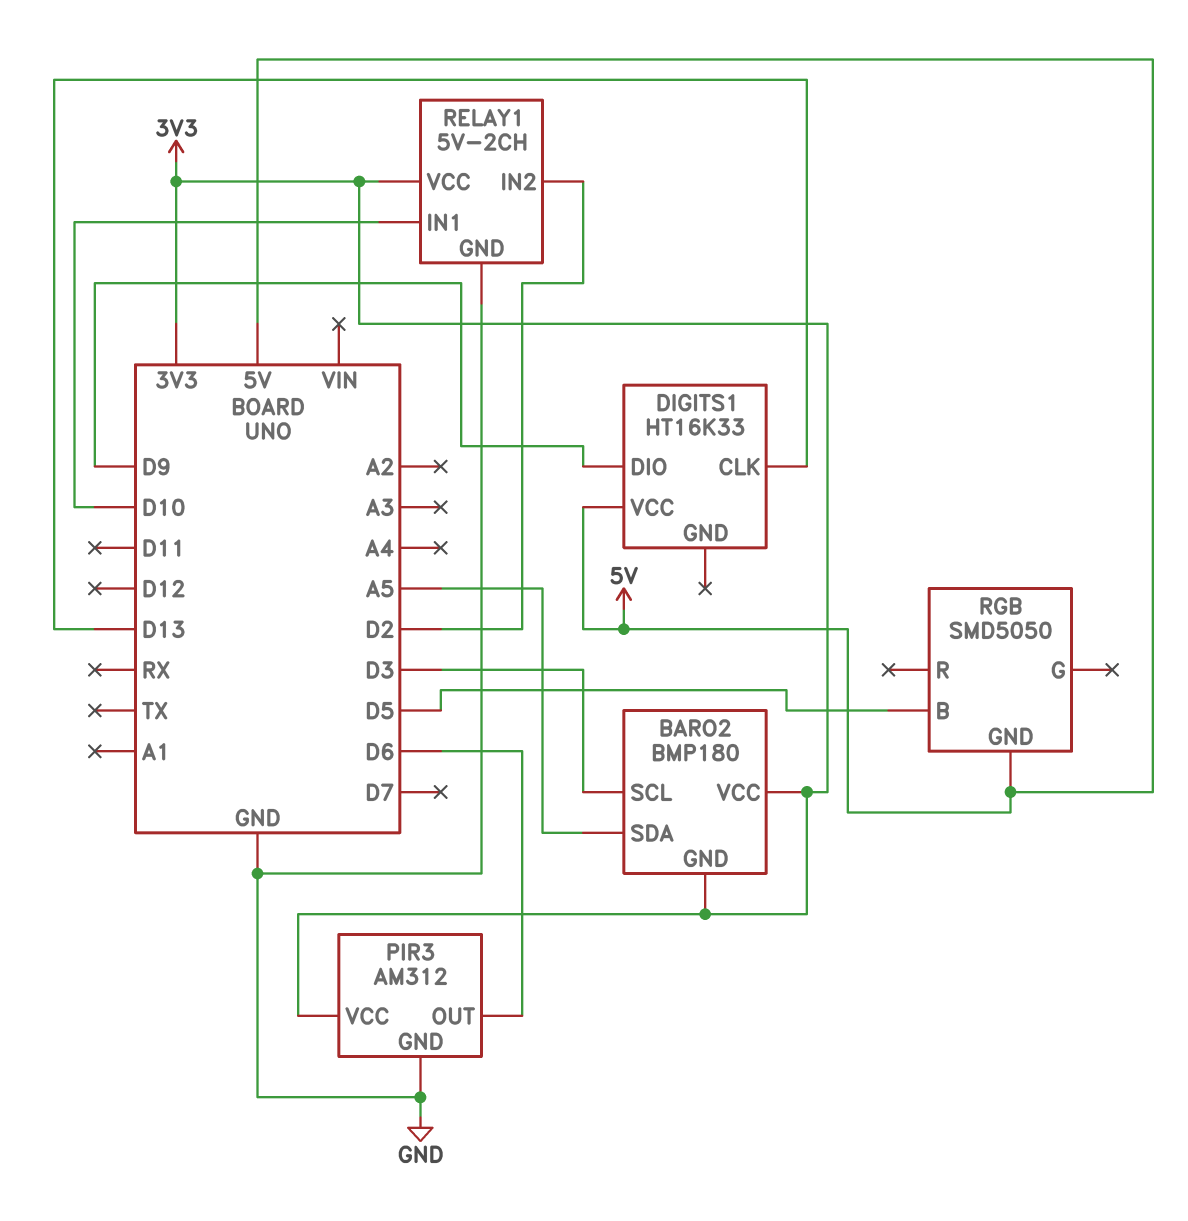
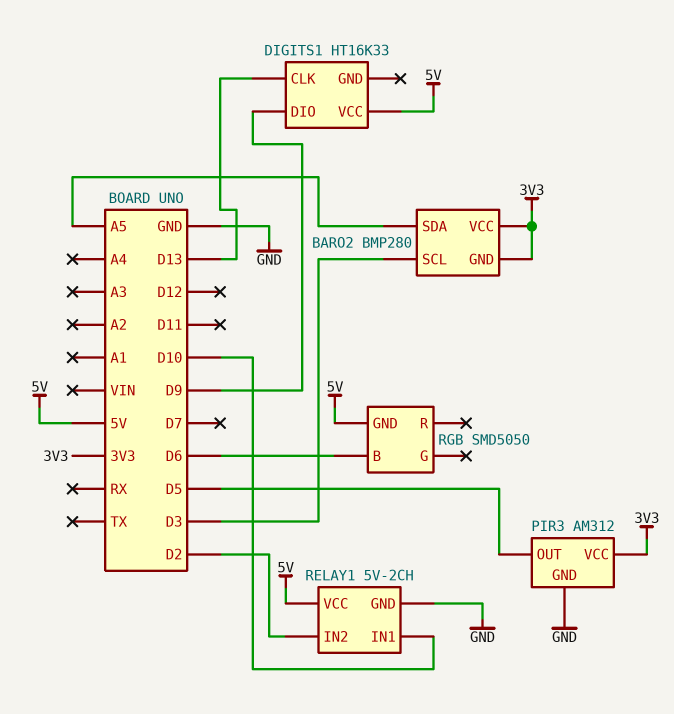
BARO2: BMP180 -> BMP280
PIR3 pin OUT: D6 -> D5
RELAY1 pin VCC: 3V3 -> 5V
RGB pin B: D5 -> D6

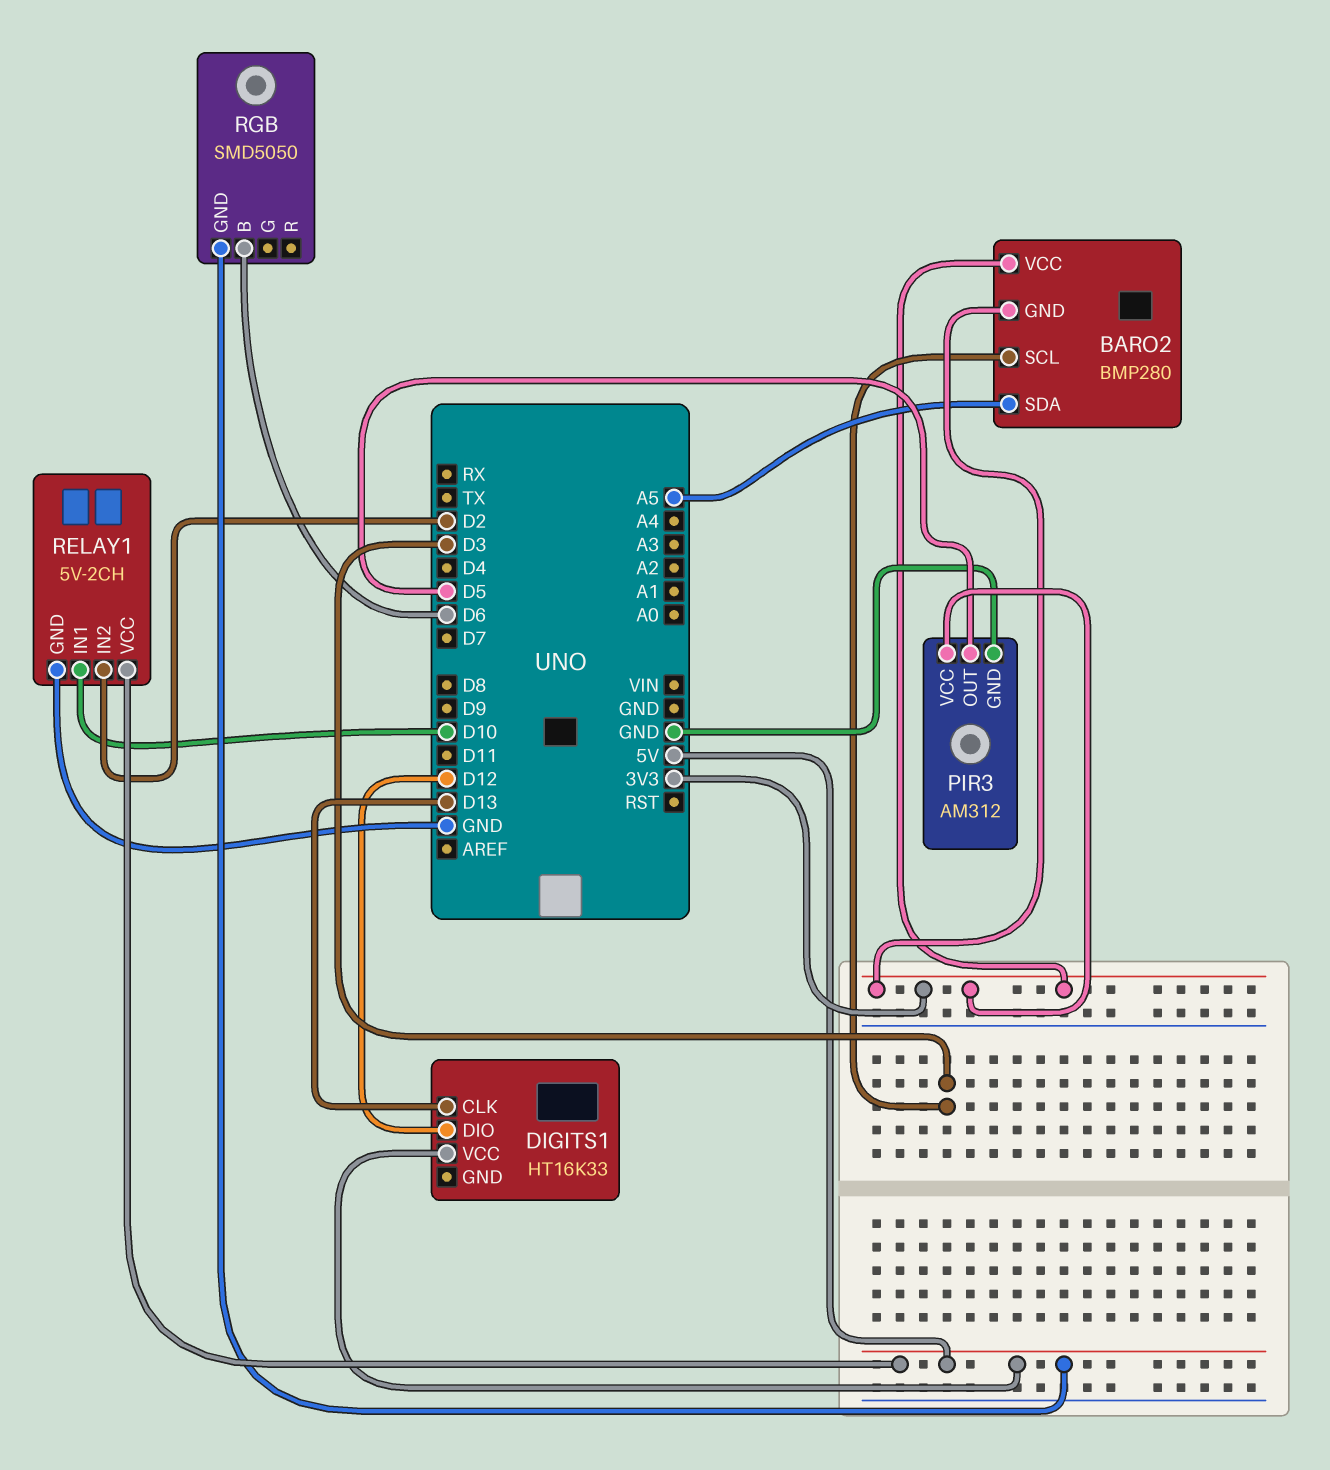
DIGITS1 pin DIO: D9 -> D12

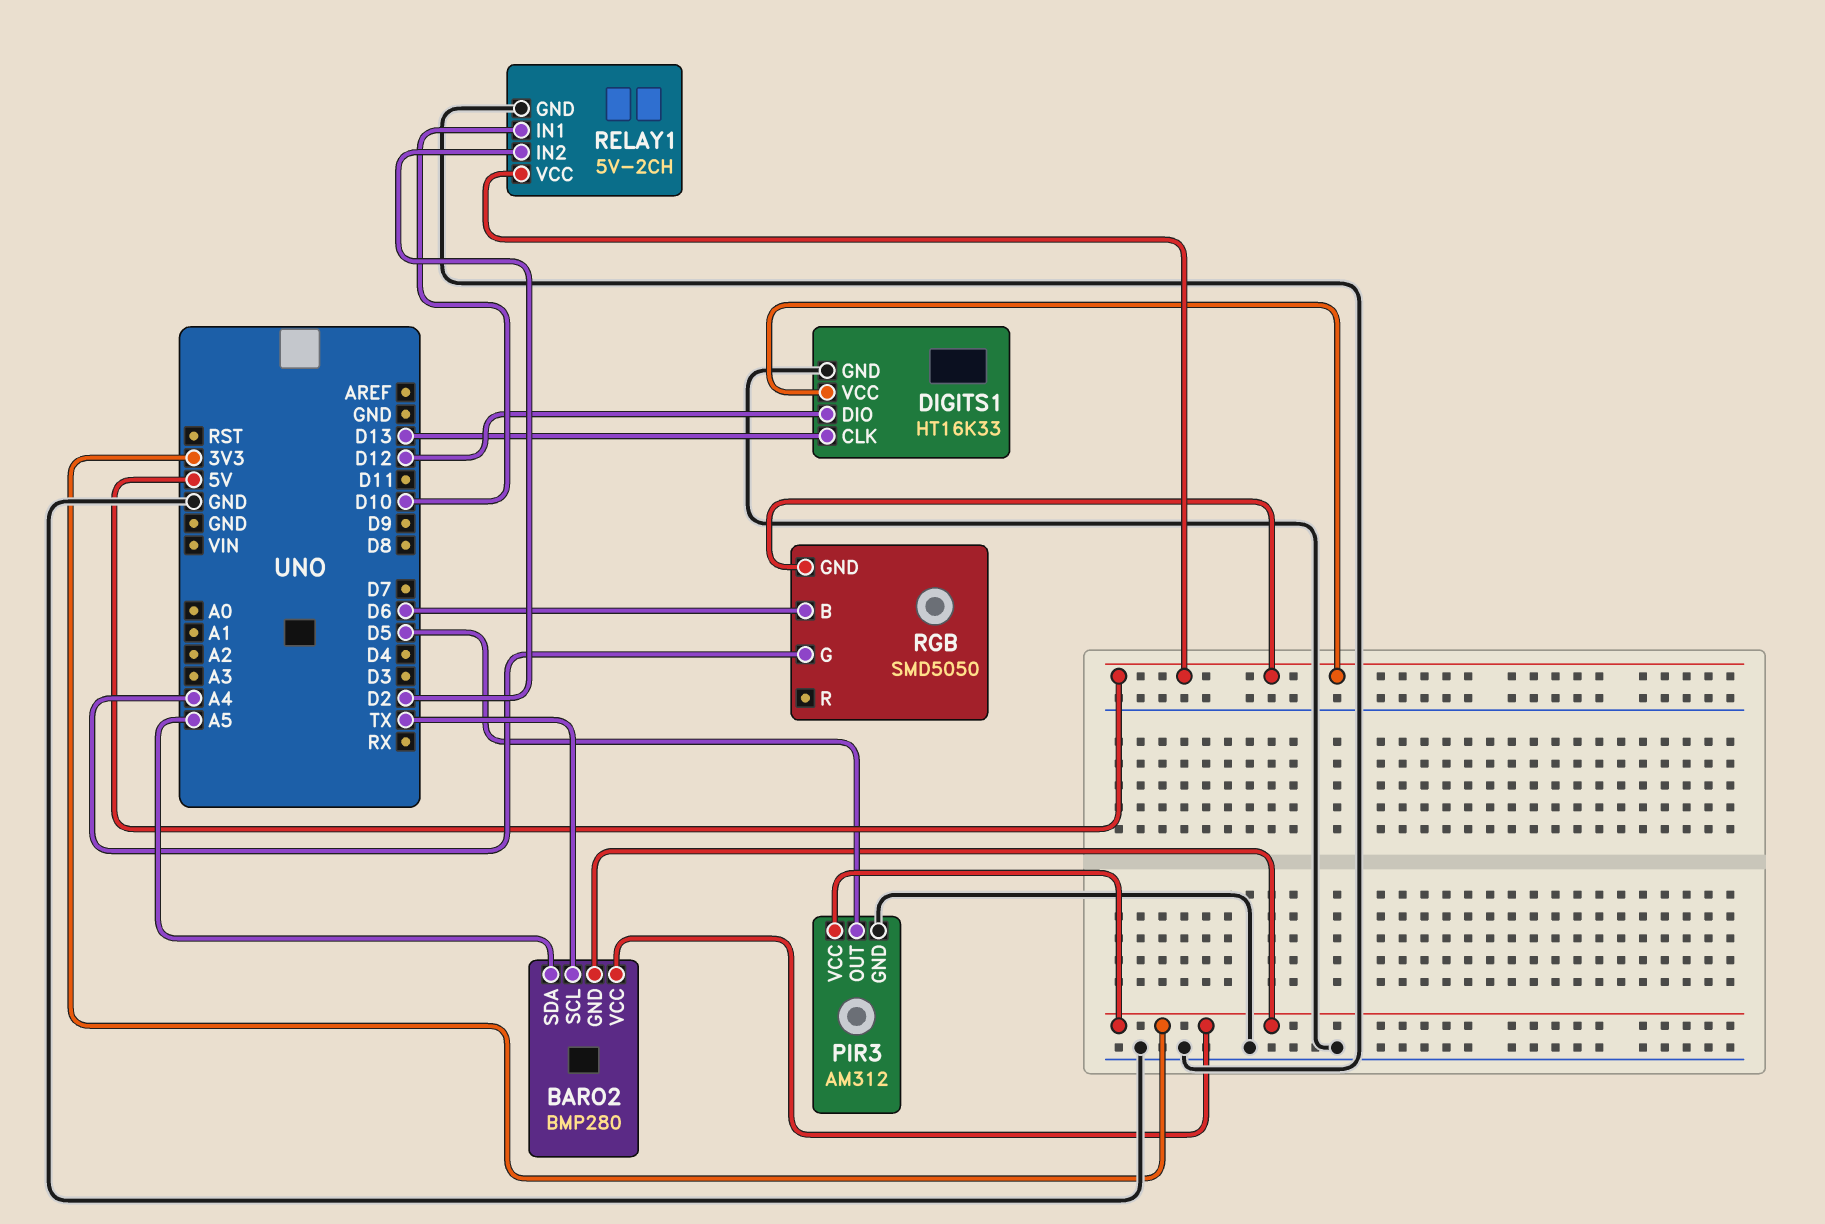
BARO2 pin SCL: D3 -> TX
DIGITS1 pin GND: none -> GND
RGB pin G: none -> A4

